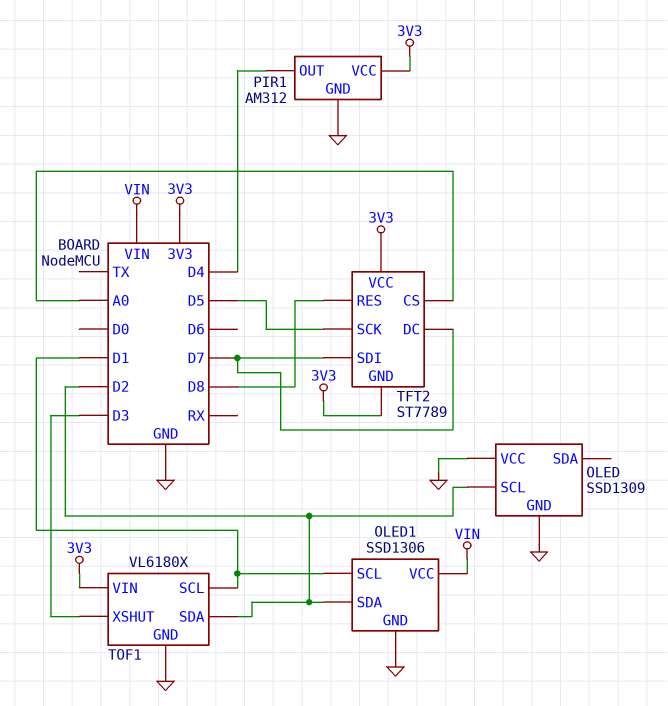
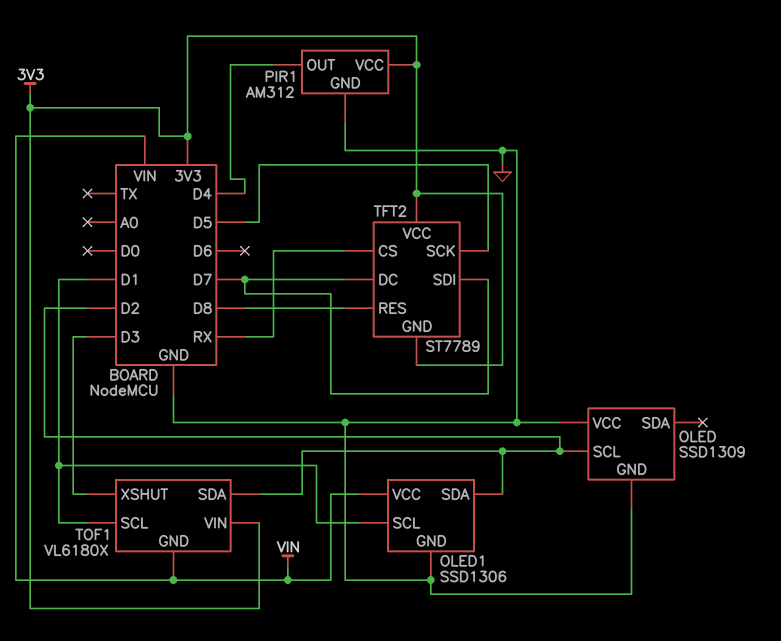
TFT2 pin CS: A0 -> RX
TOF1 pin GND: GND -> VIN

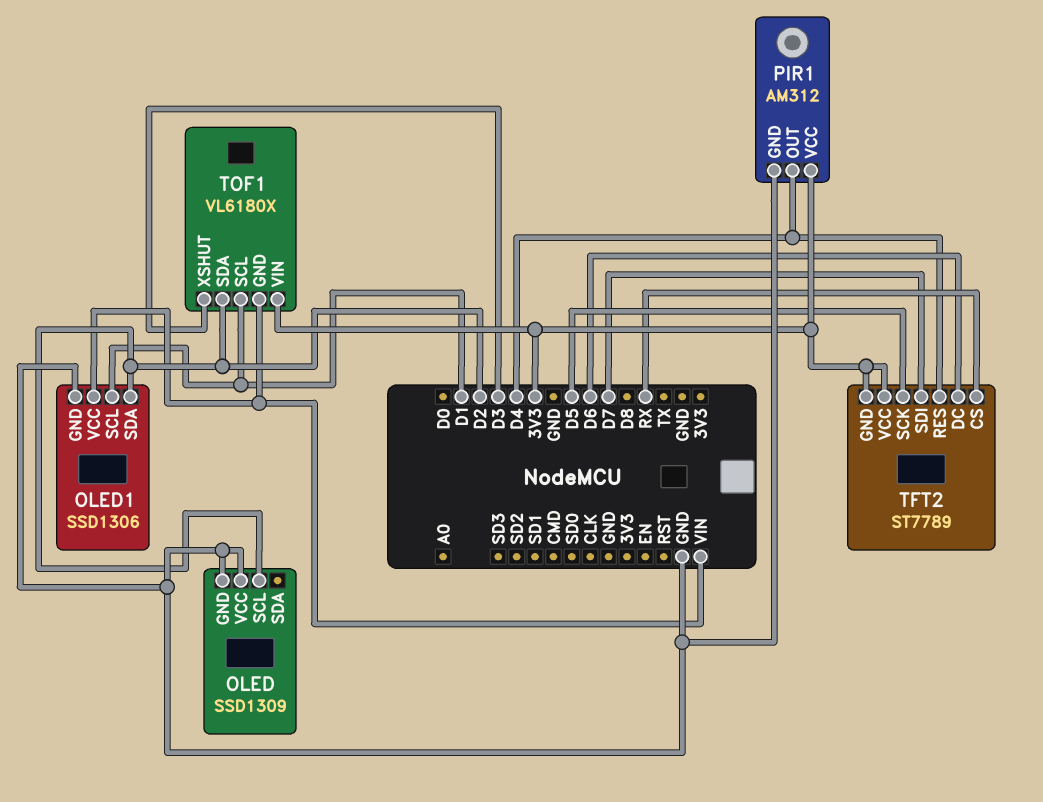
TFT2 pin DC: D7 -> D6
TFT2 pin RES: D8 -> D4

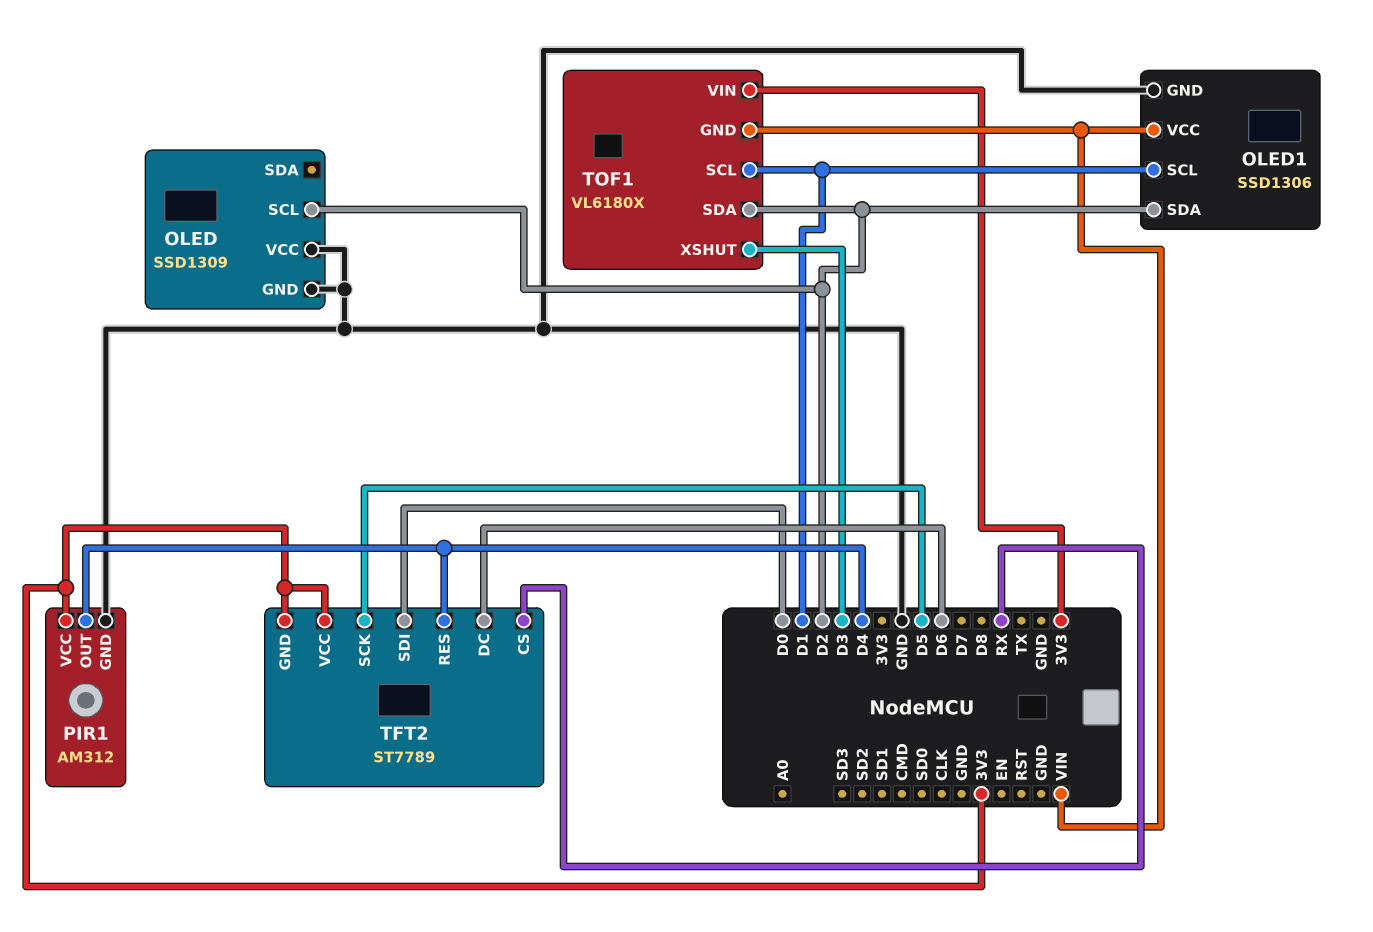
TFT2 pin SDI: D7 -> D0

